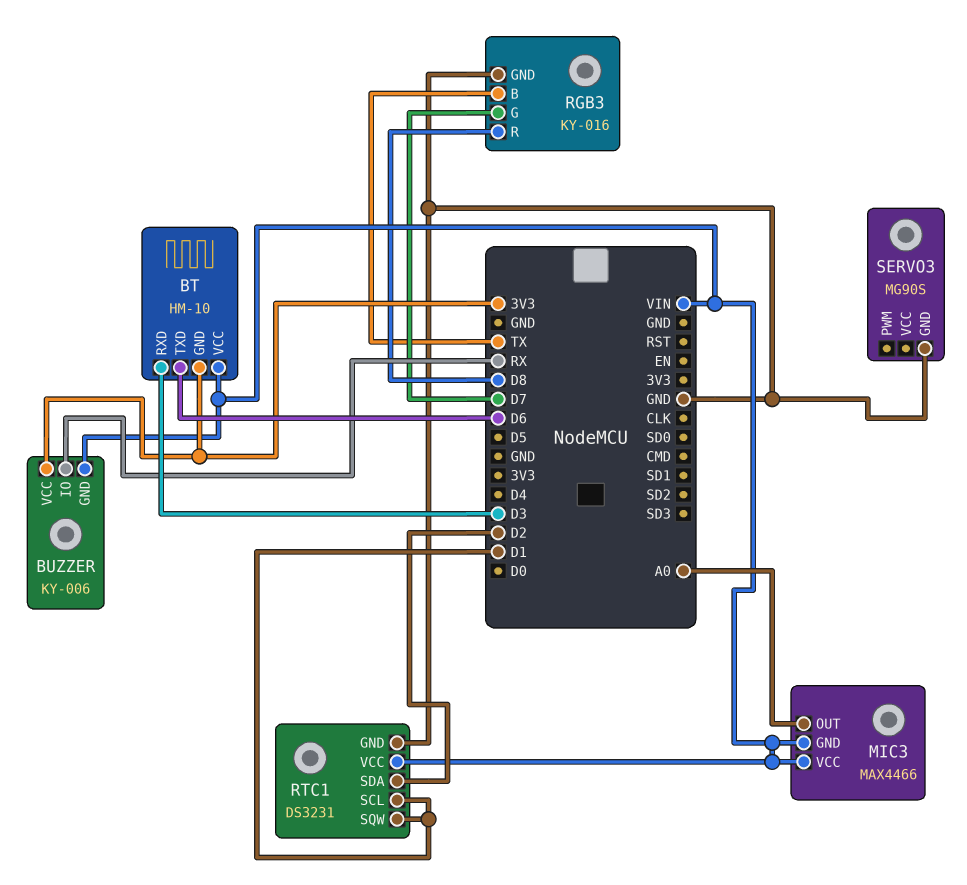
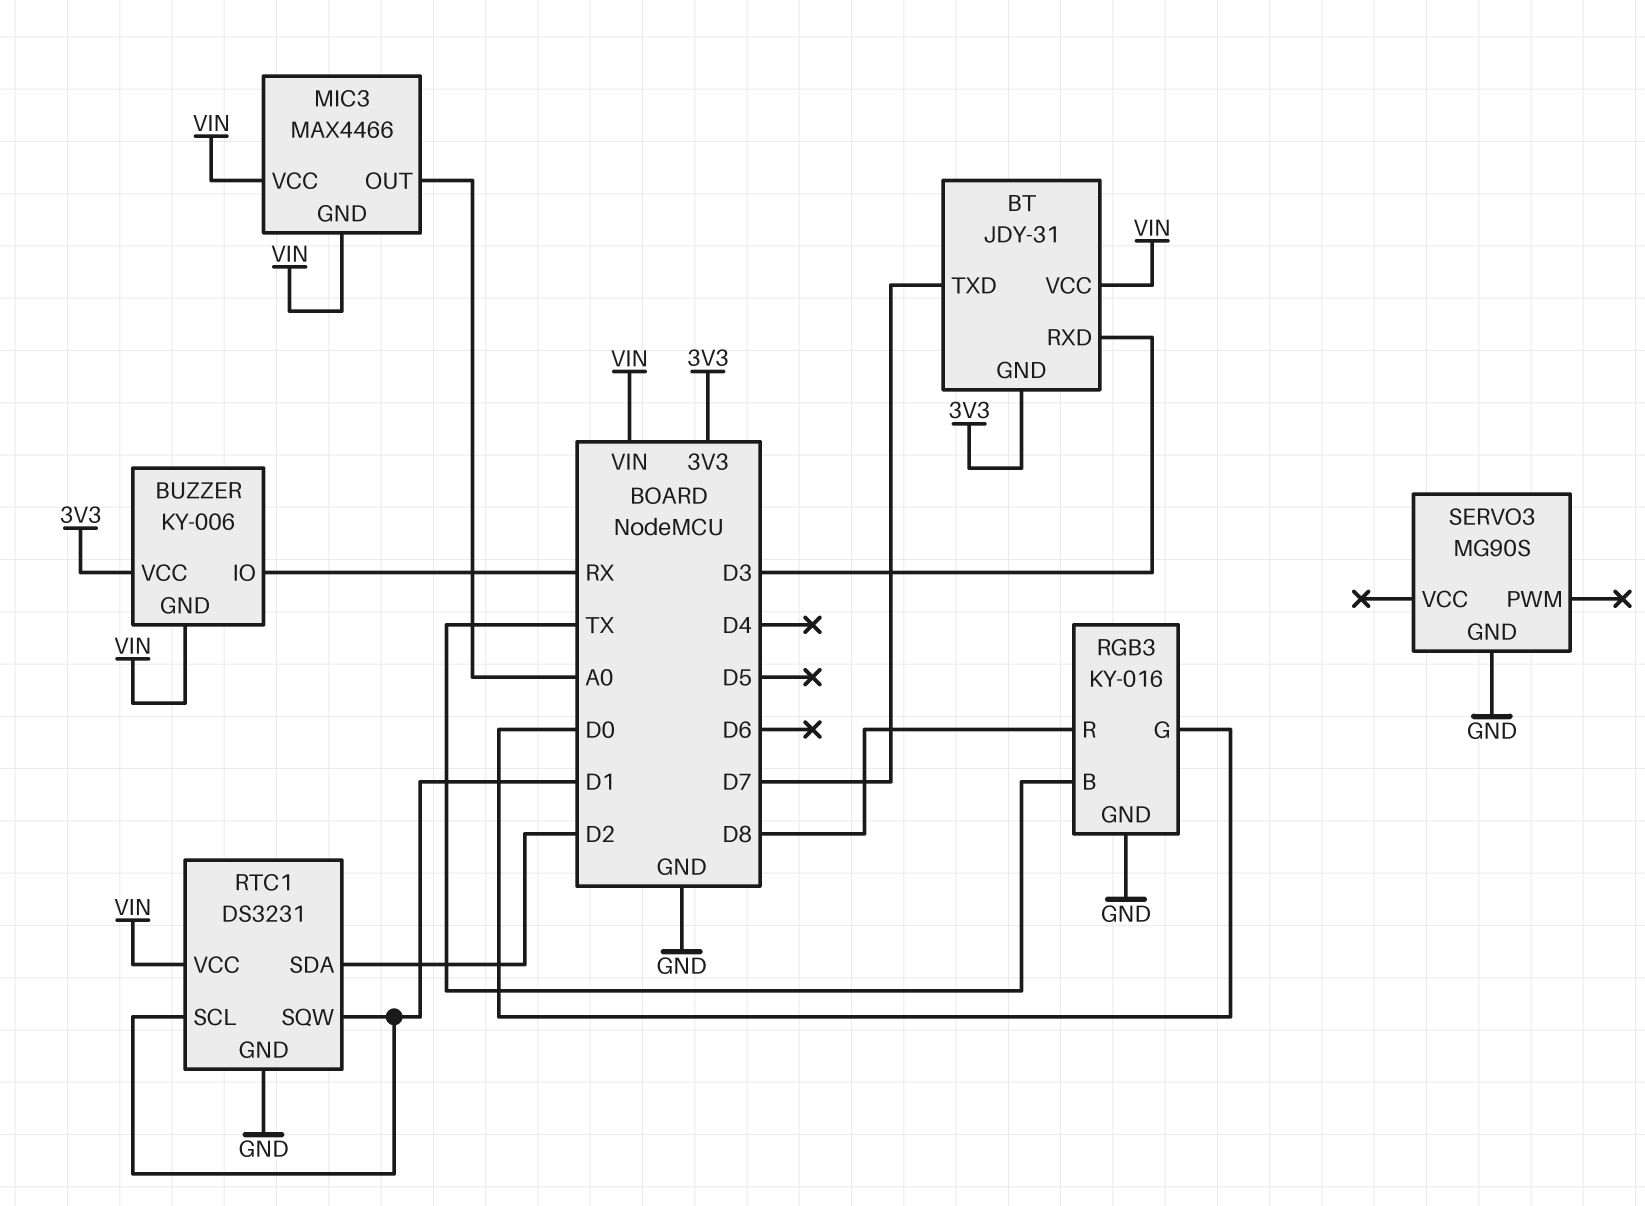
BT: HM-10 -> JDY-31
BT pin TXD: D6 -> D7
RGB3 pin G: D7 -> D0

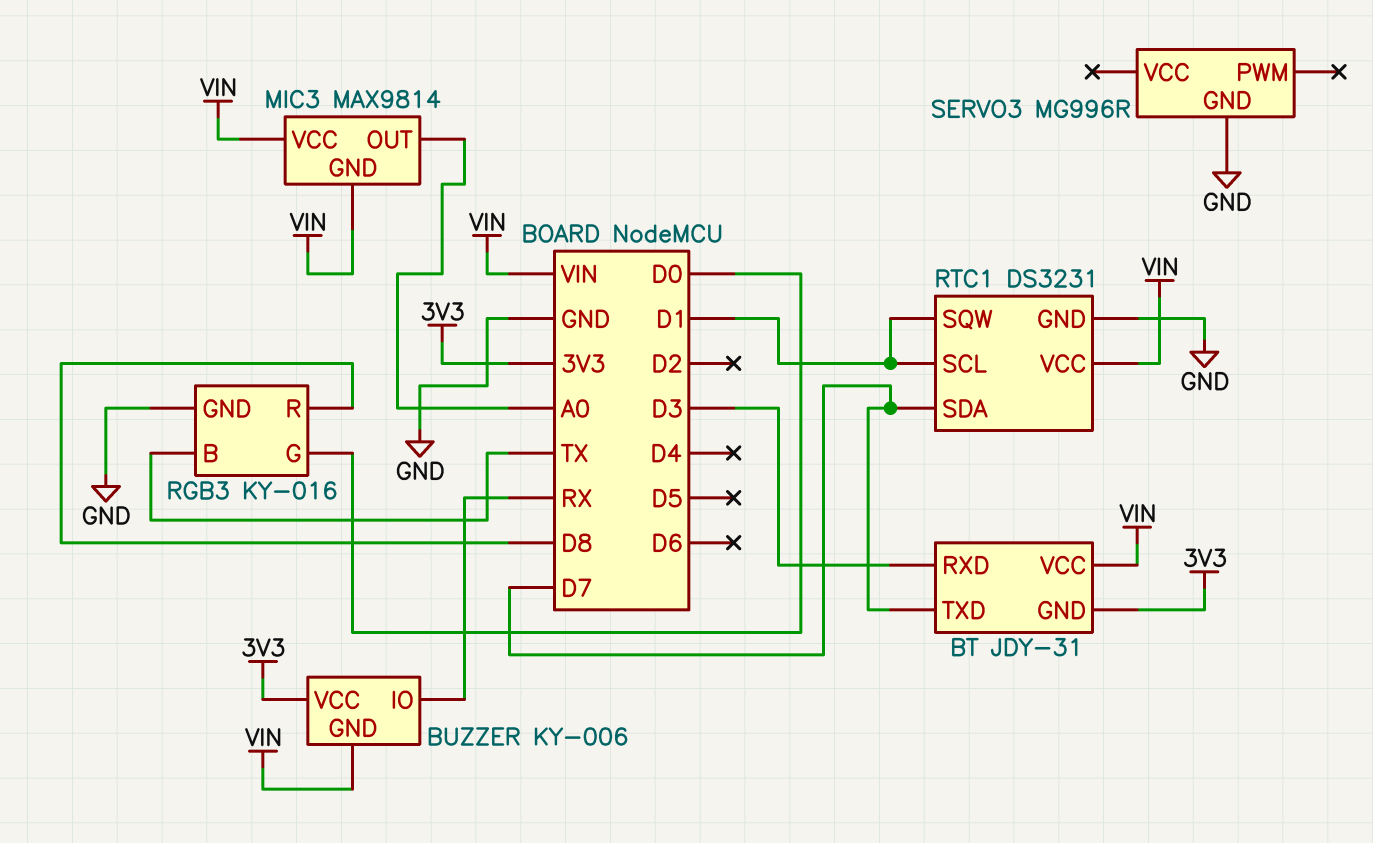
MIC3: MAX4466 -> MAX9814
RTC1 pin SDA: D2 -> D7
SERVO3: MG90S -> MG996R

